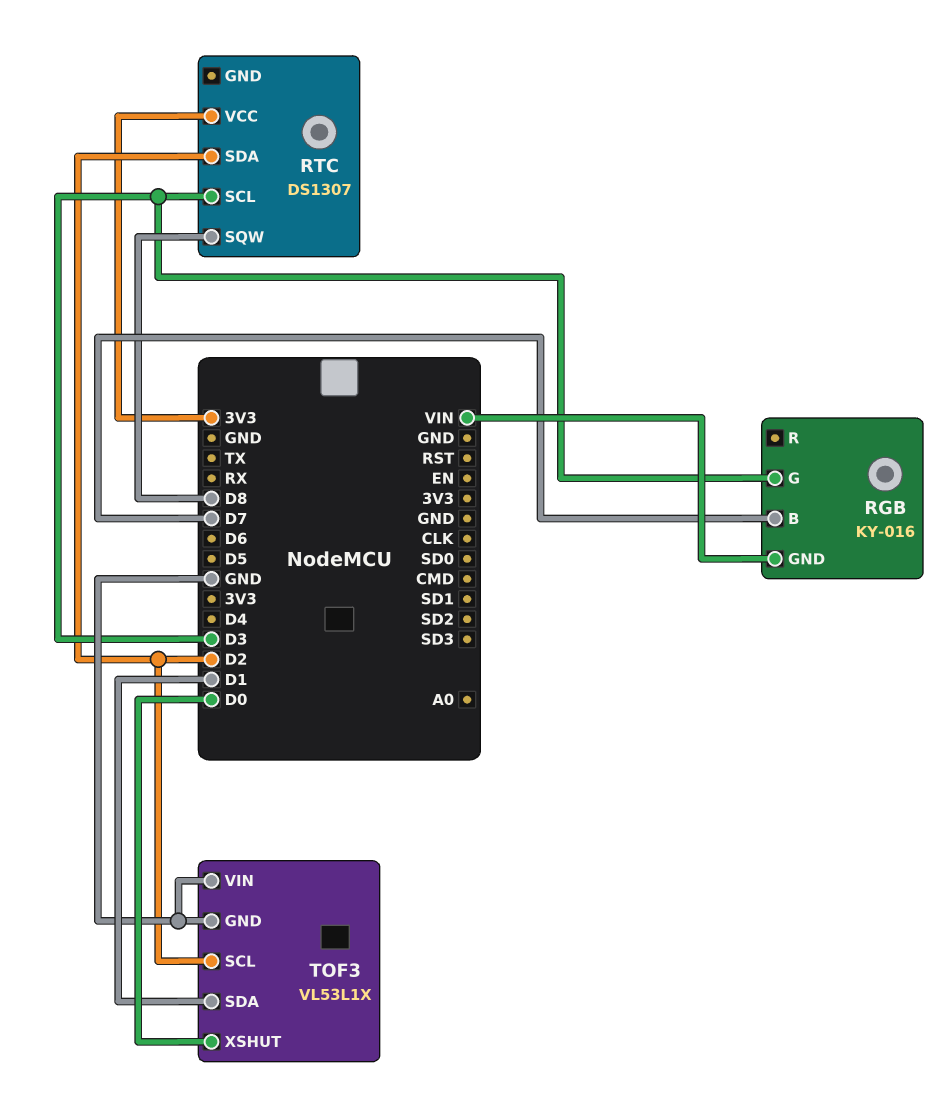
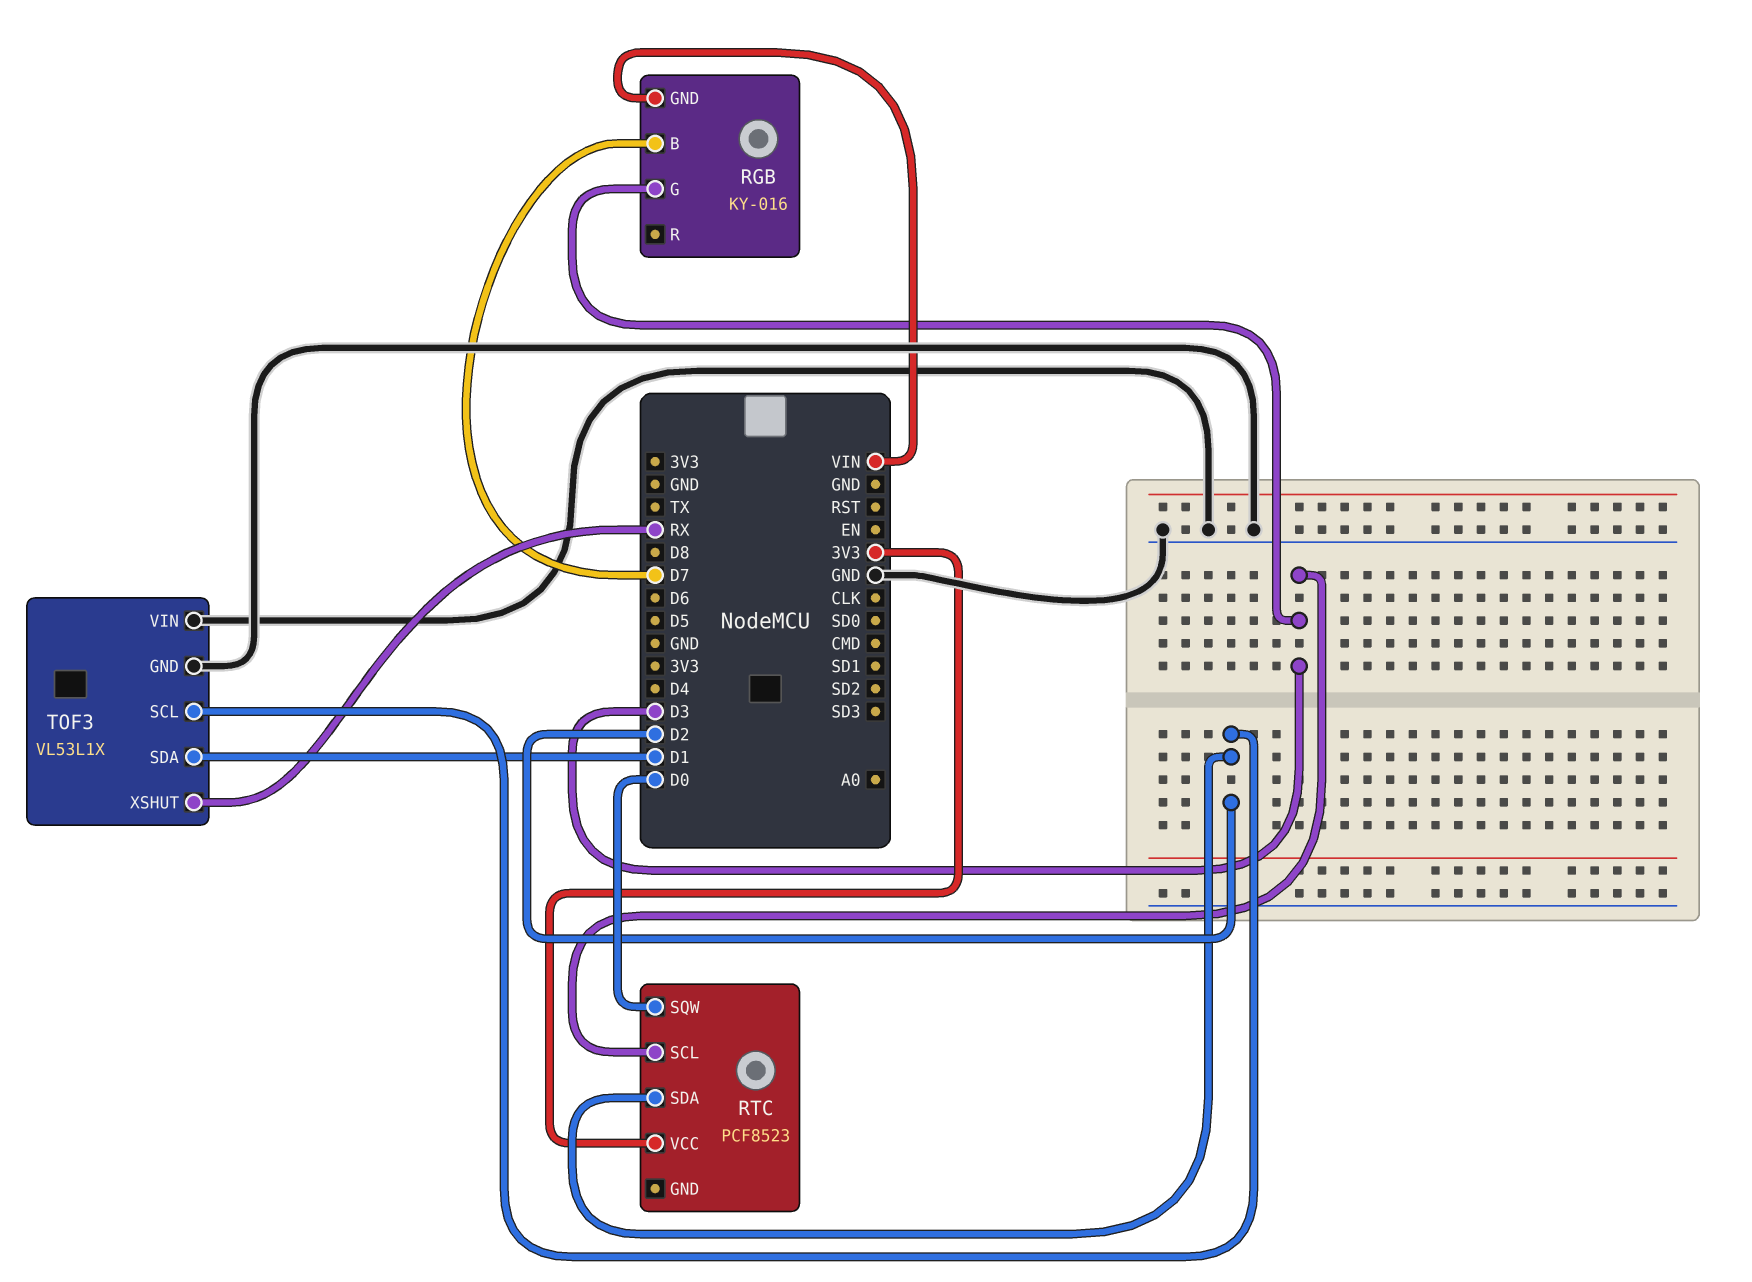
RTC: DS1307 -> PCF8523
RTC pin SQW: D8 -> D0
TOF3 pin XSHUT: D0 -> RX

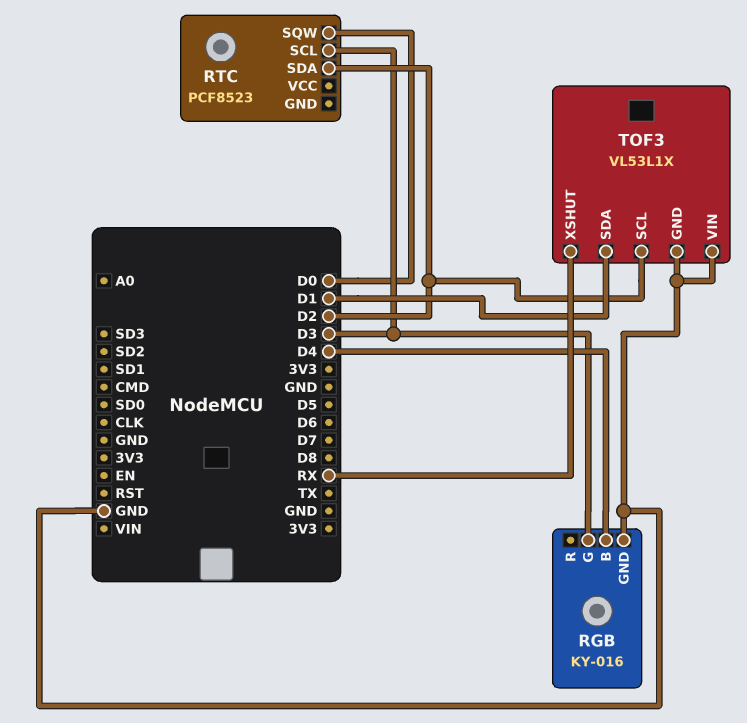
RGB pin B: D7 -> D4
RGB pin GND: VIN -> GND
RTC pin VCC: 3V3 -> none

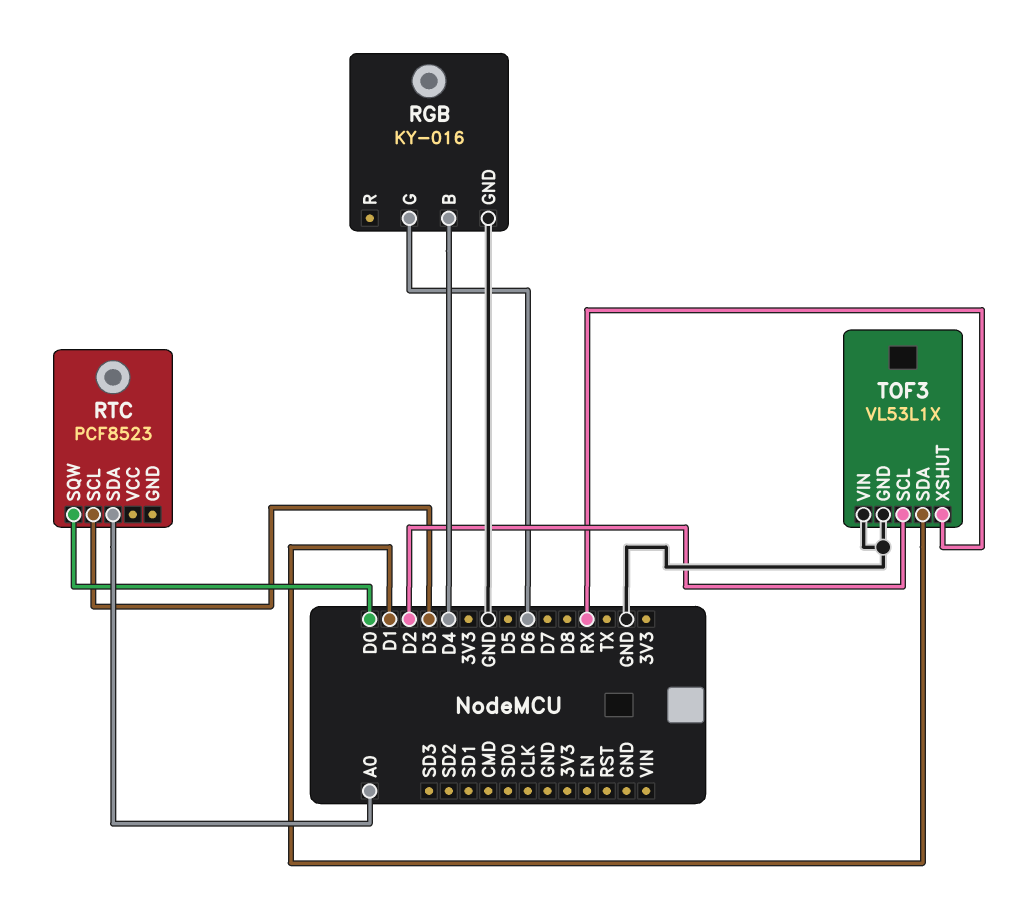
RGB pin G: D3 -> D6
RTC pin SDA: D2 -> A0

